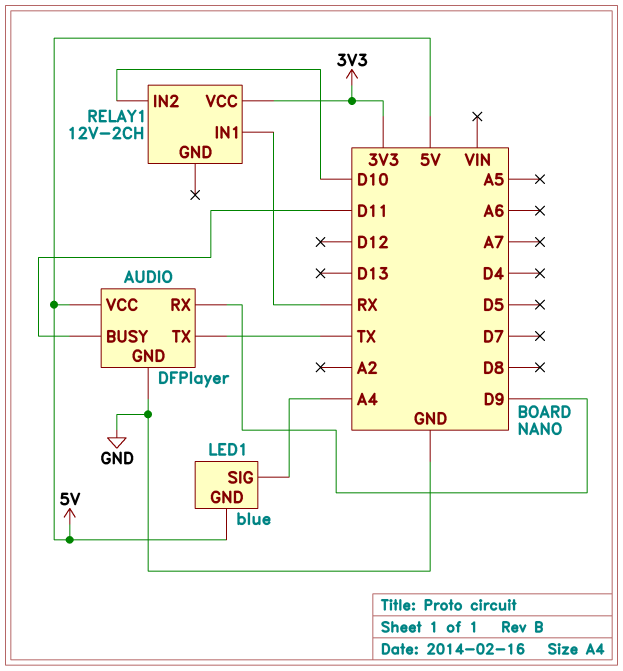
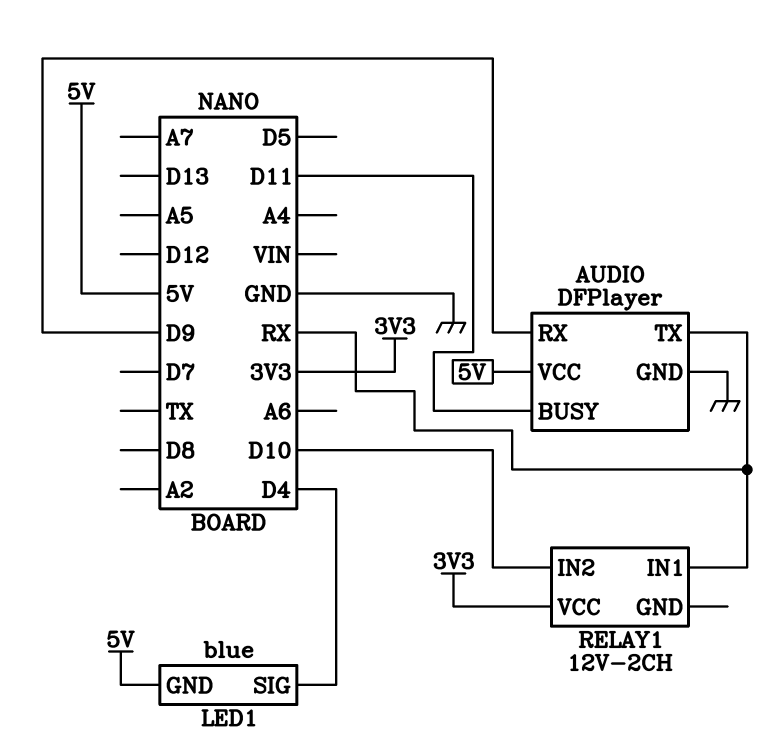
AUDIO pin TX: TX -> RX
LED1 pin SIG: A4 -> D4

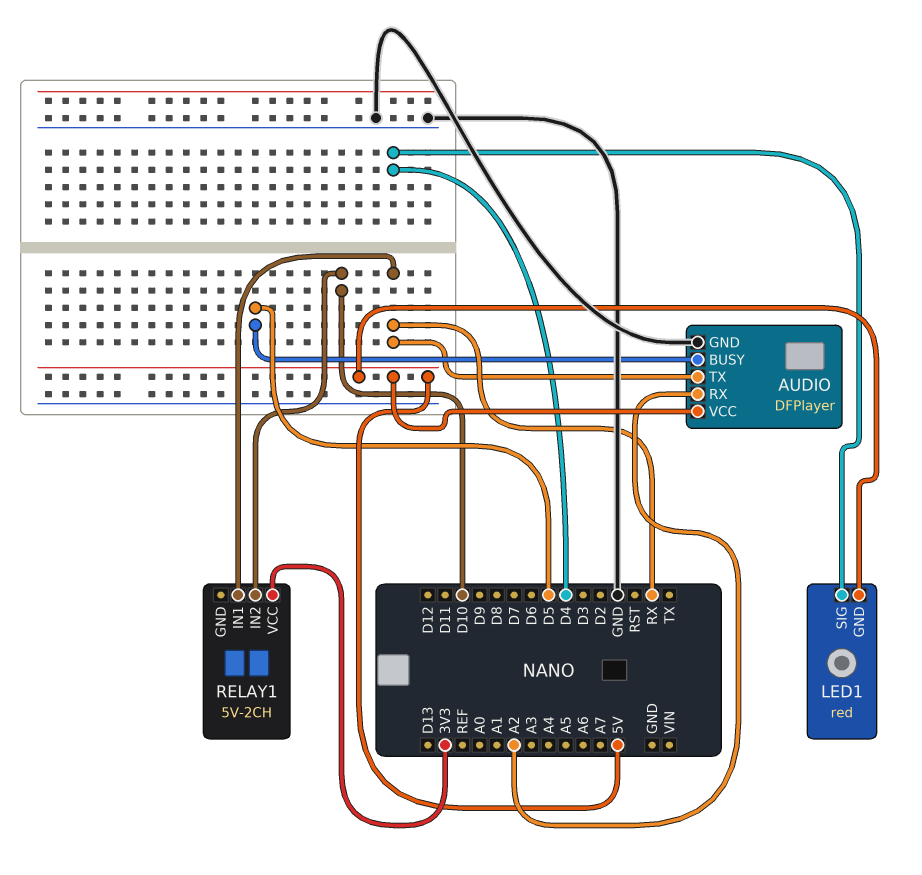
AUDIO pin BUSY: D11 -> D5
AUDIO pin RX: D9 -> A2
LED1: blue -> red
RELAY1: 12V-2CH -> 5V-2CH

